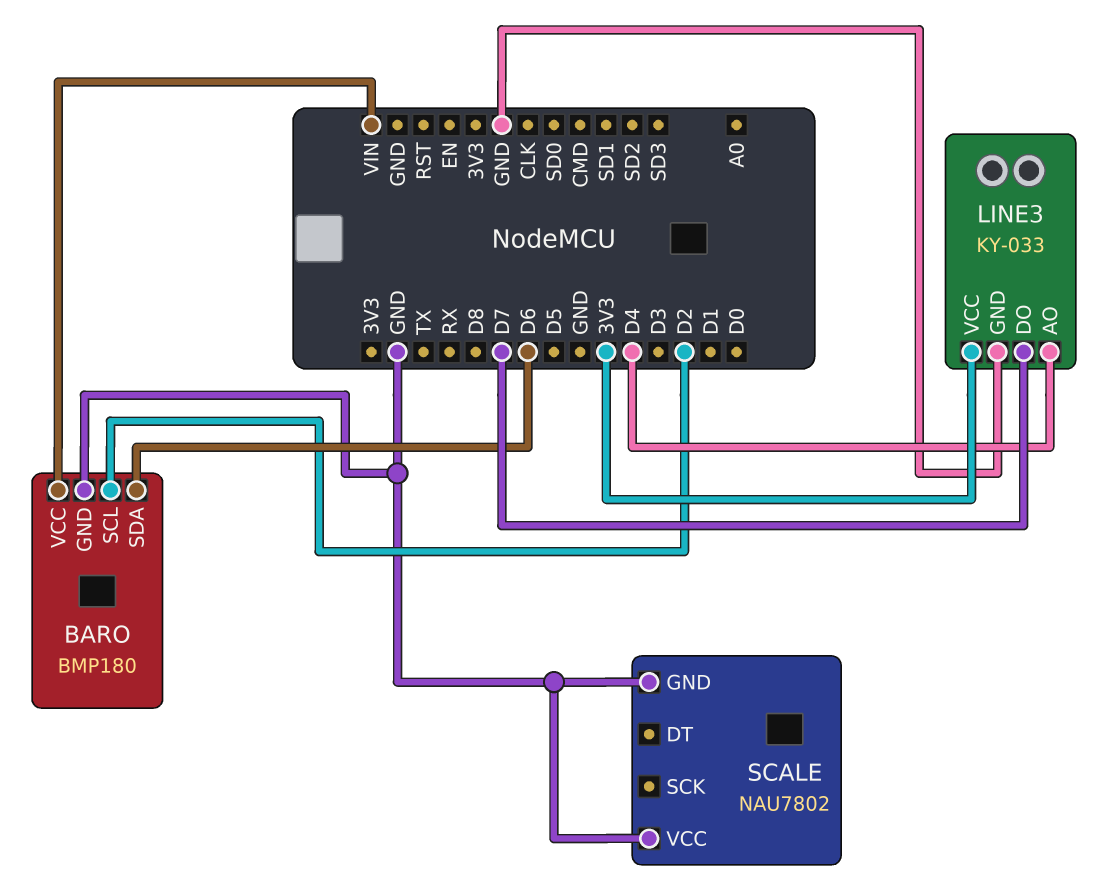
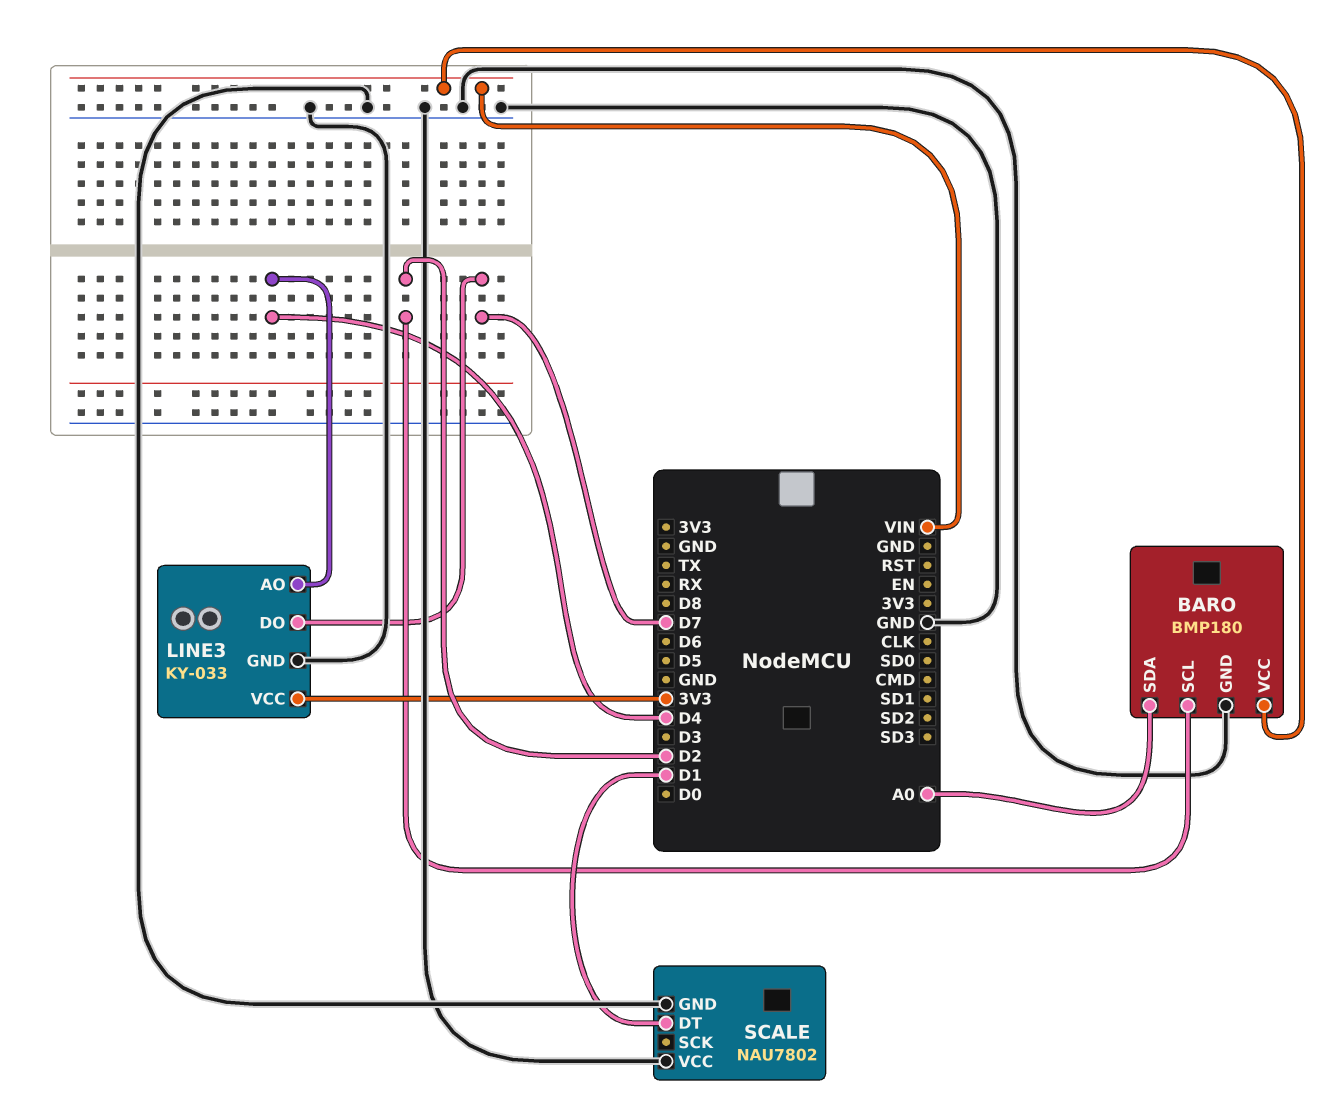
BARO pin SDA: D6 -> A0
SCALE pin DT: none -> D1

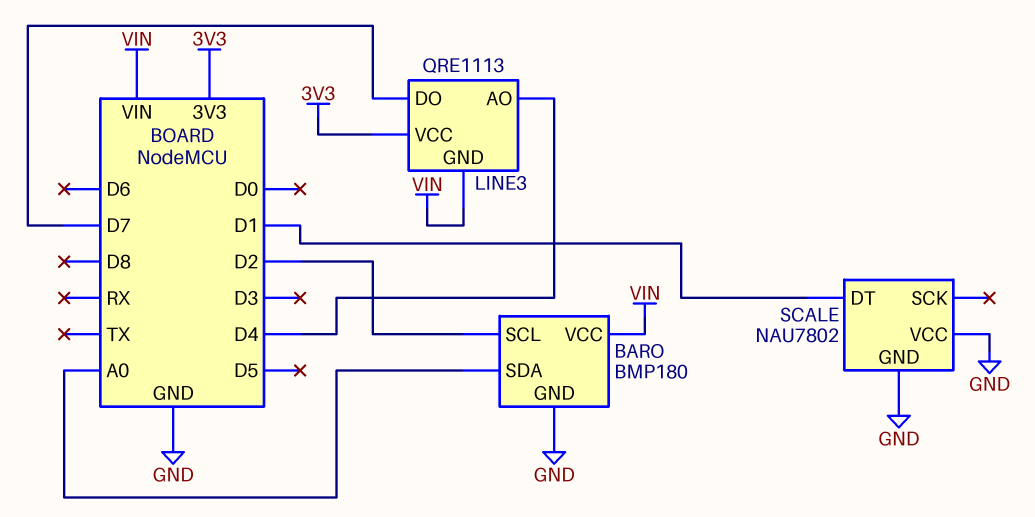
LINE3: KY-033 -> QRE1113
LINE3 pin GND: GND -> VIN

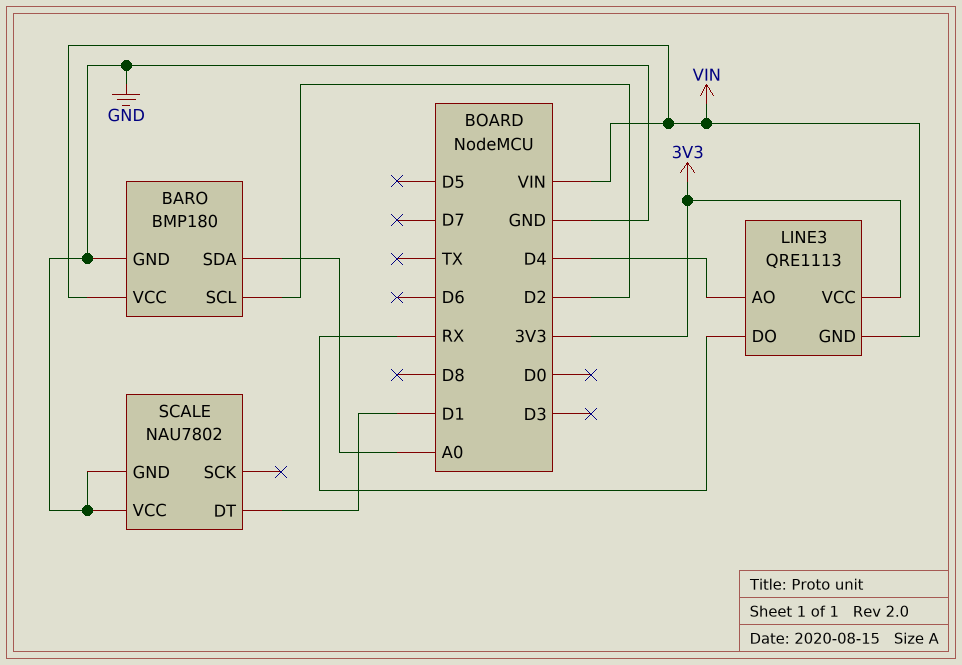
LINE3 pin DO: D7 -> RX

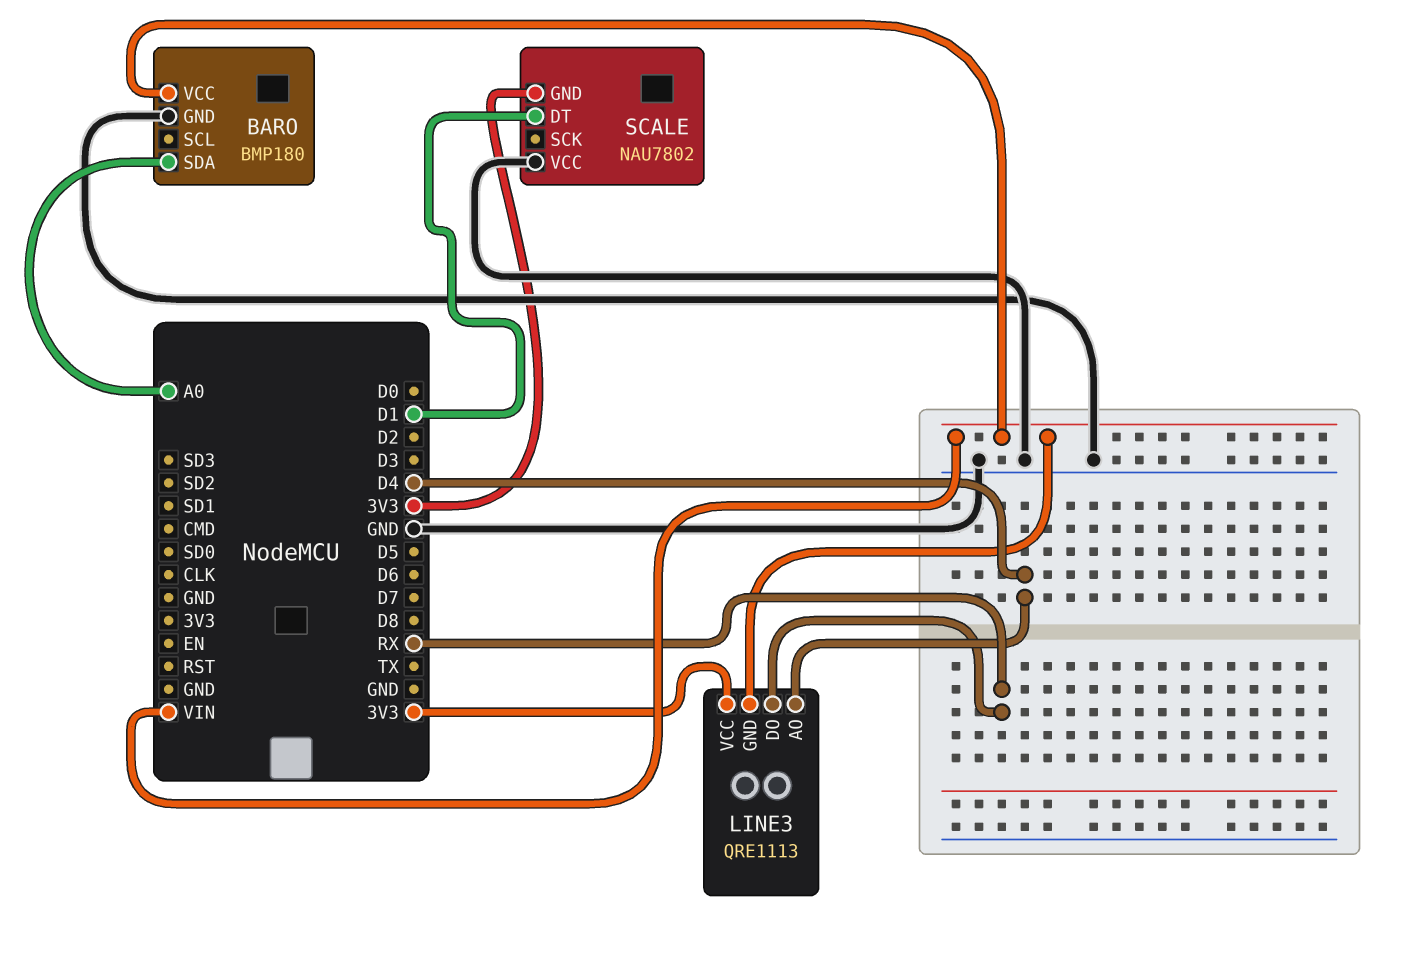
BARO pin SCL: D2 -> none
SCALE pin GND: GND -> 3V3

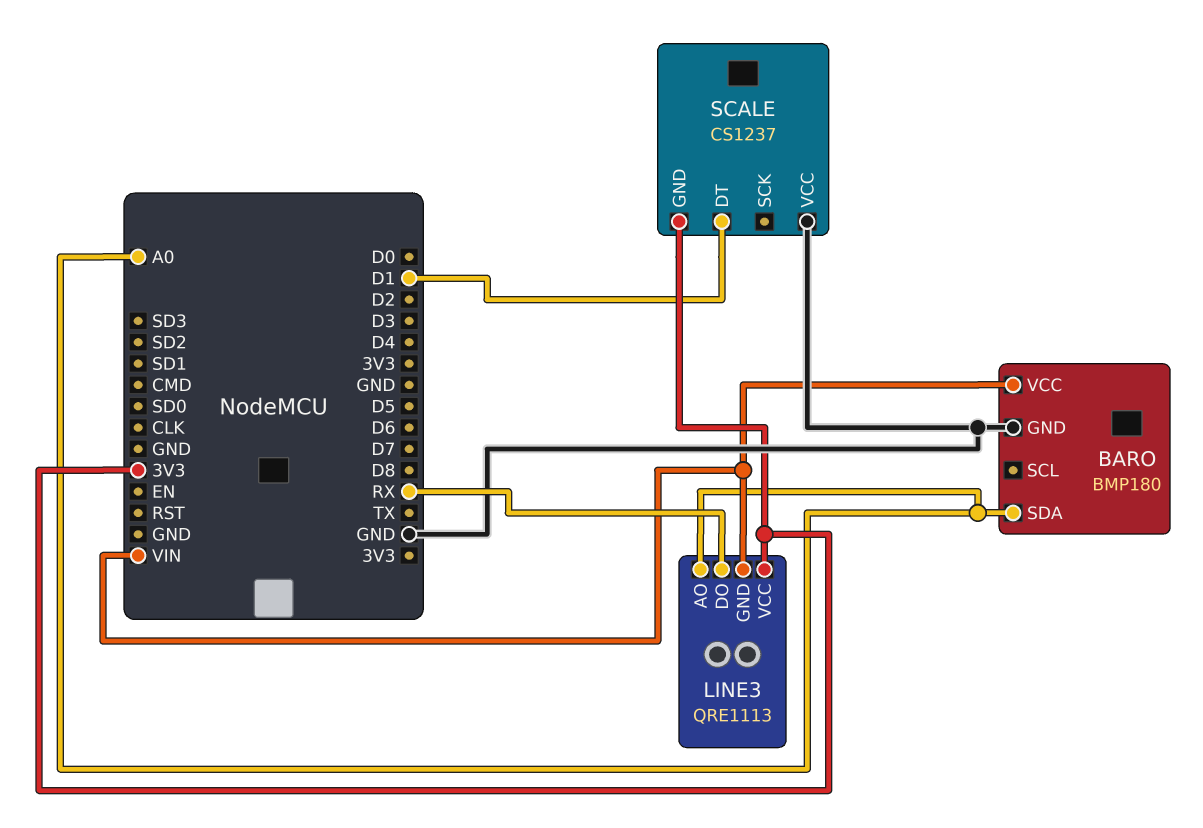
LINE3 pin AO: D4 -> A0
SCALE: NAU7802 -> CS1237

